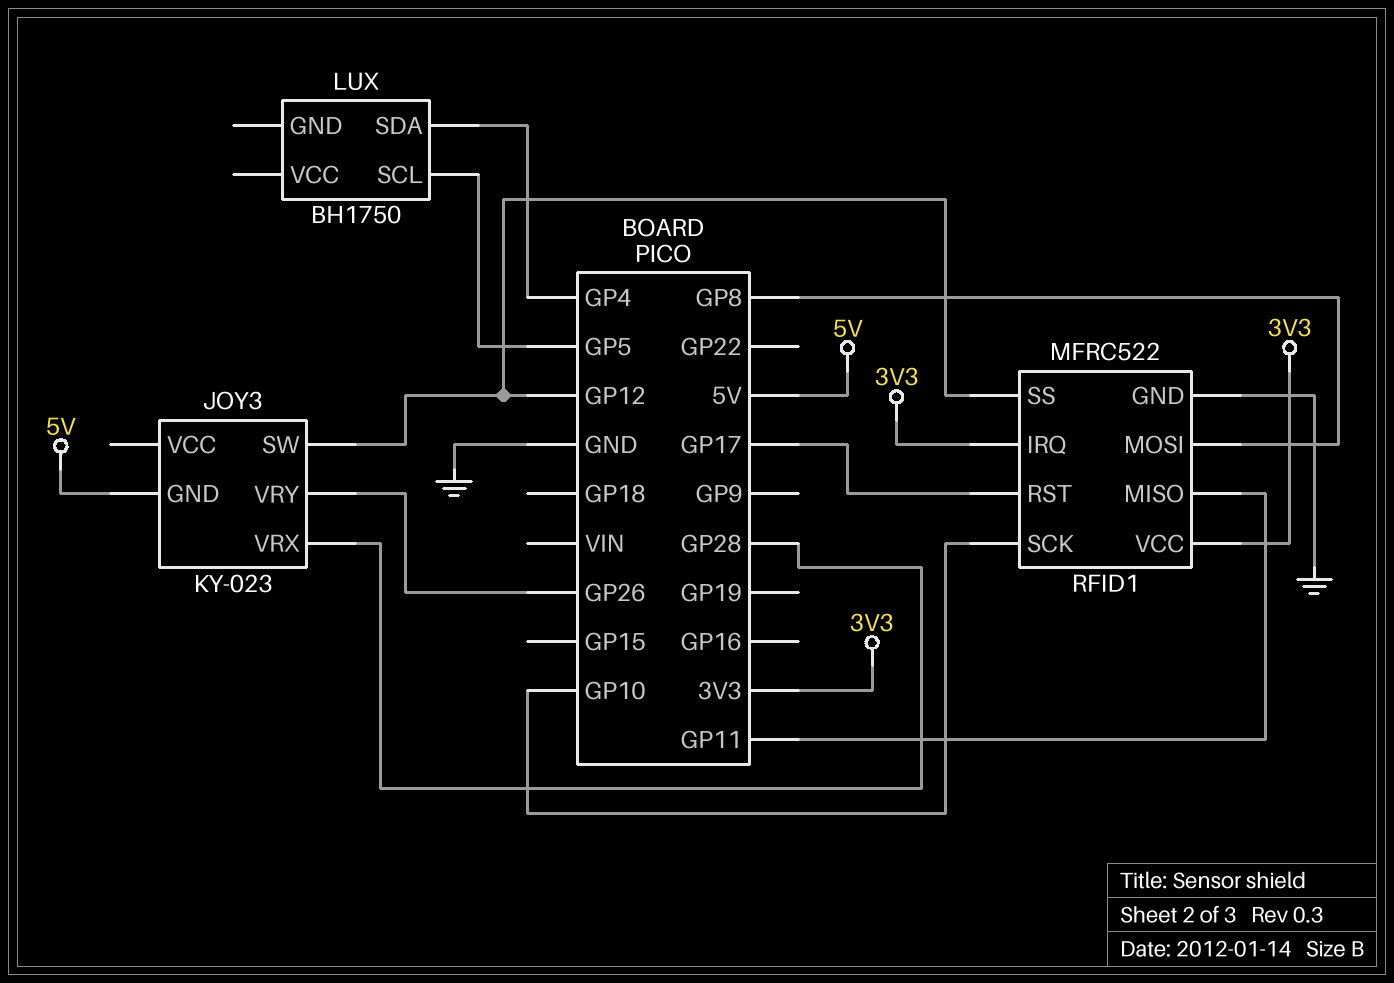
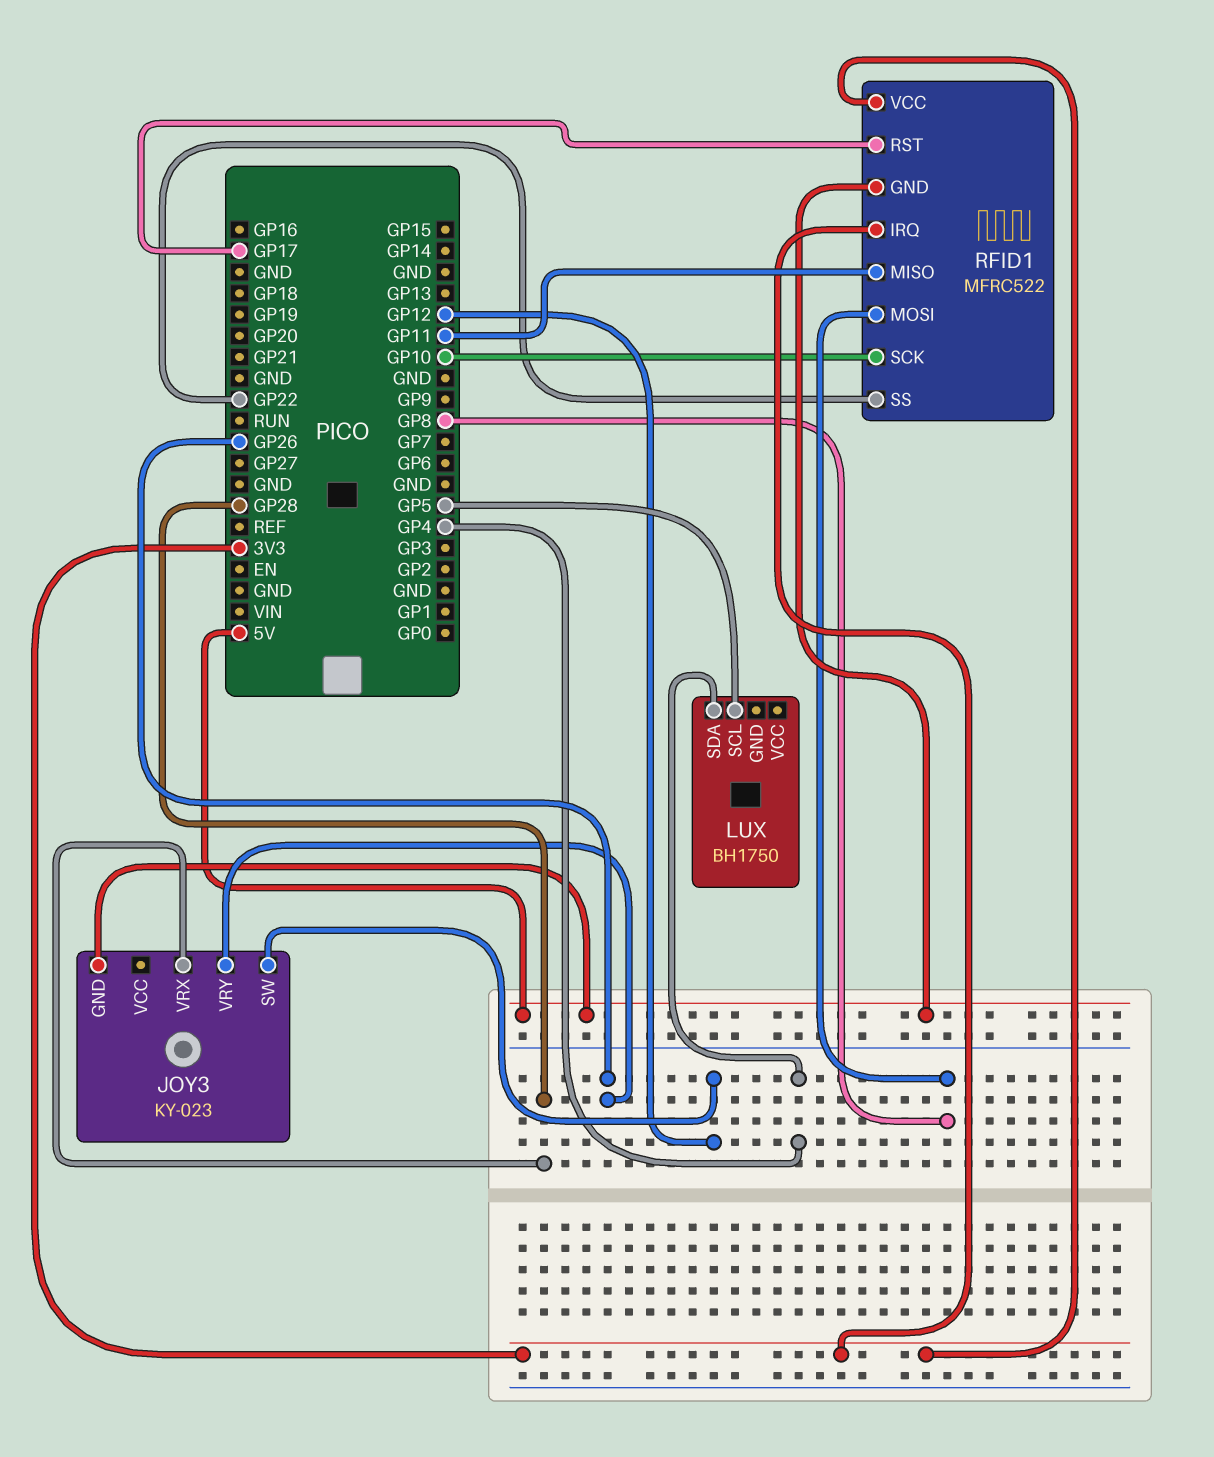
RFID1 pin GND: GND -> 5V
RFID1 pin SS: GP12 -> GP22

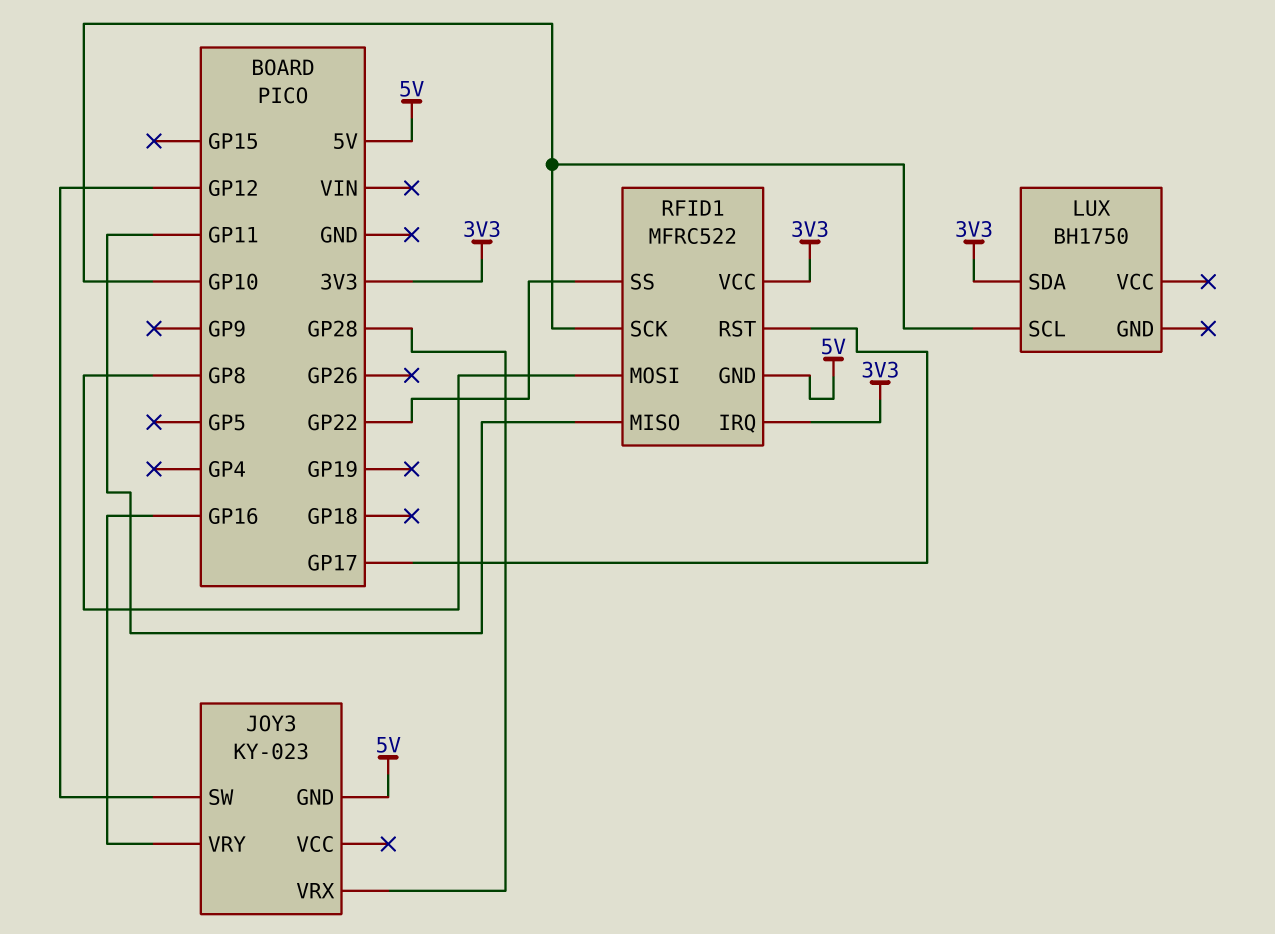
JOY3 pin VRY: GP26 -> GP16
LUX pin SCL: GP5 -> GP10
LUX pin SDA: GP4 -> 3V3

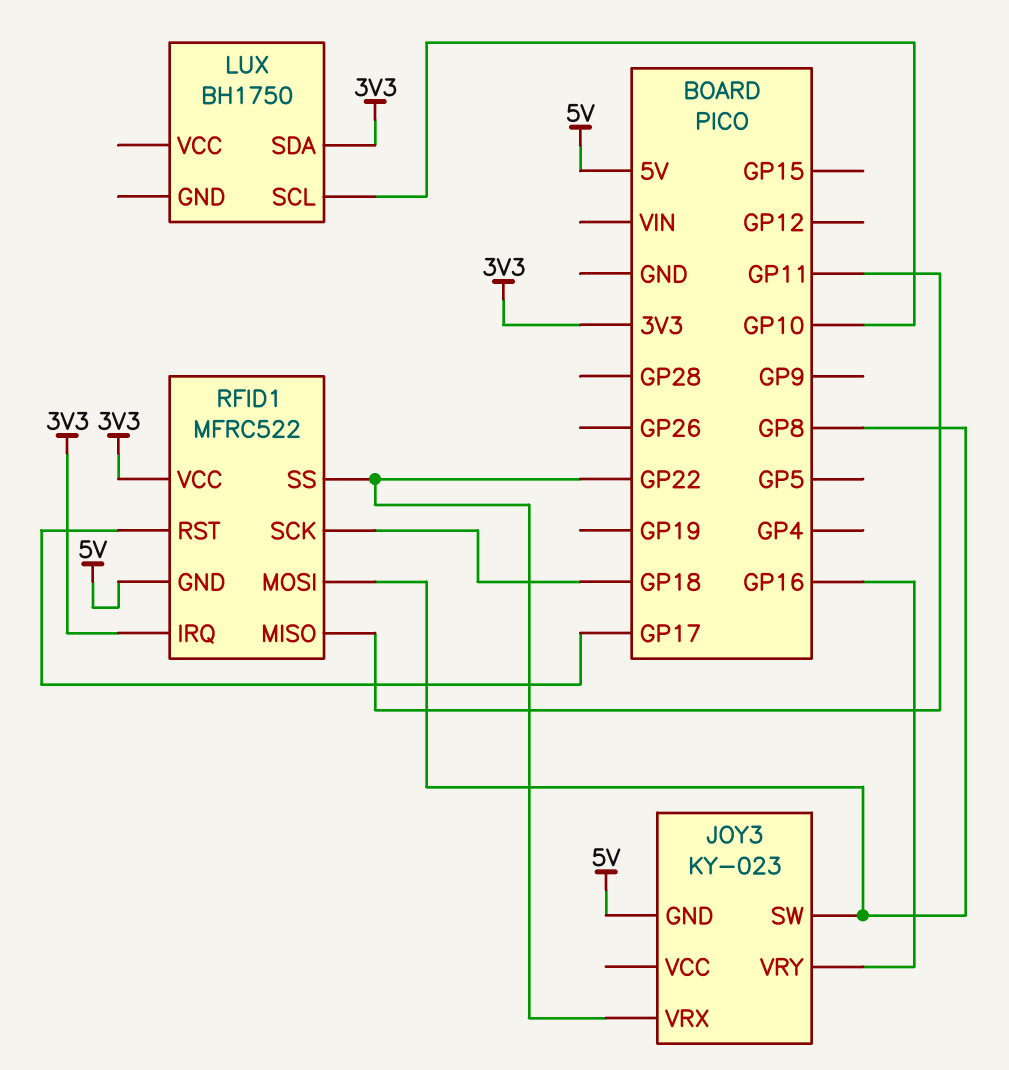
JOY3 pin SW: GP12 -> GP8
JOY3 pin VRX: GP28 -> GP22
RFID1 pin SCK: GP10 -> GP18

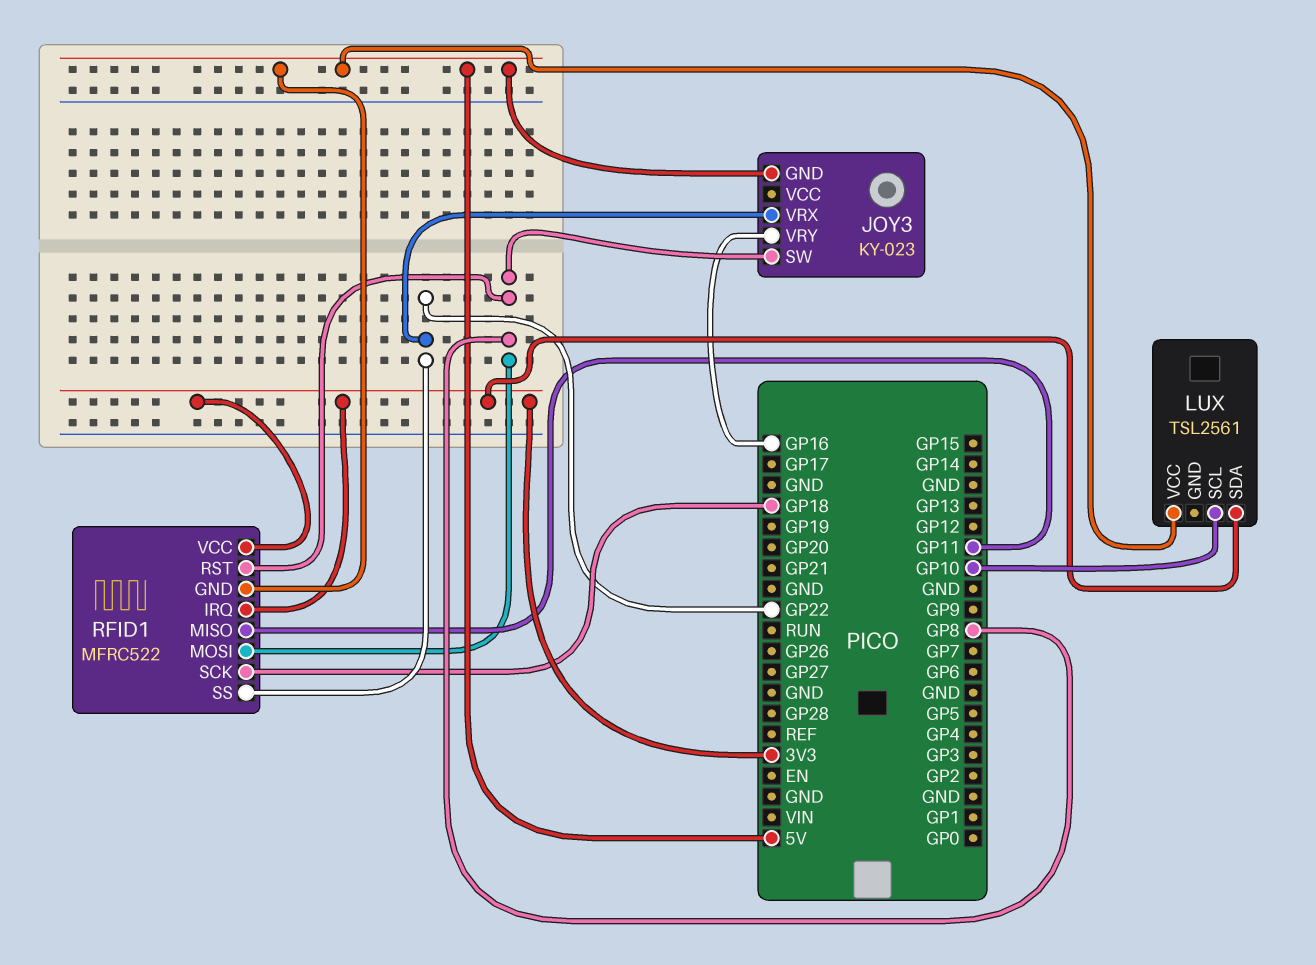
LUX: BH1750 -> TSL2561
LUX pin VCC: none -> 5V
RFID1 pin RST: GP17 -> GP8

